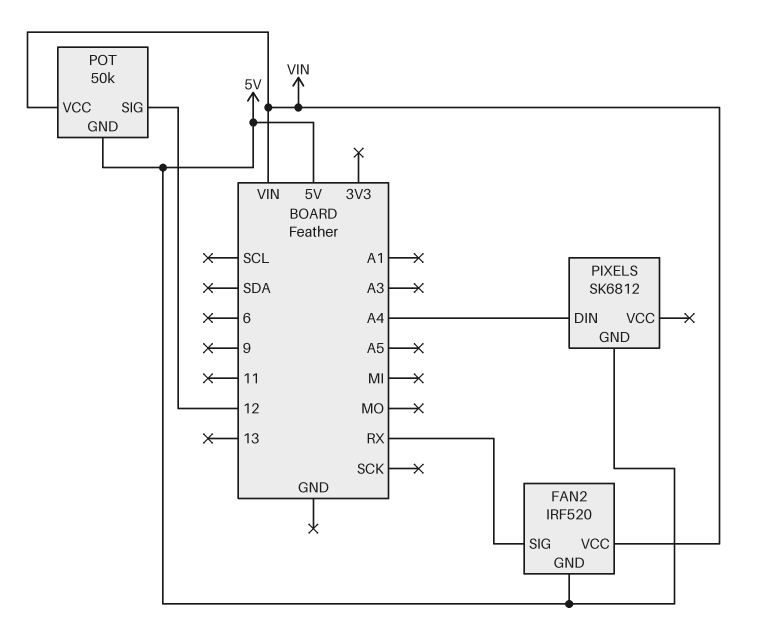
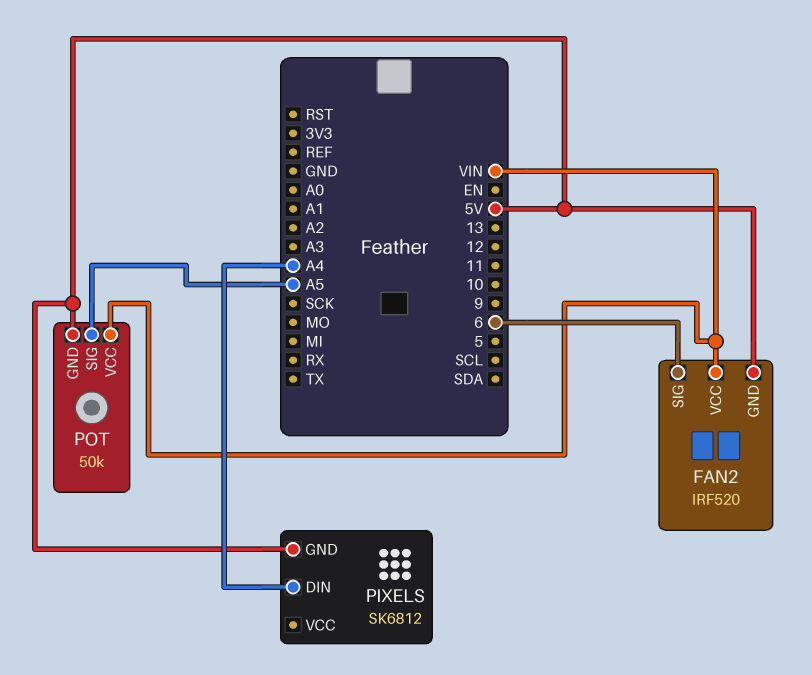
FAN2 pin SIG: RX -> 6
POT pin SIG: 12 -> A5

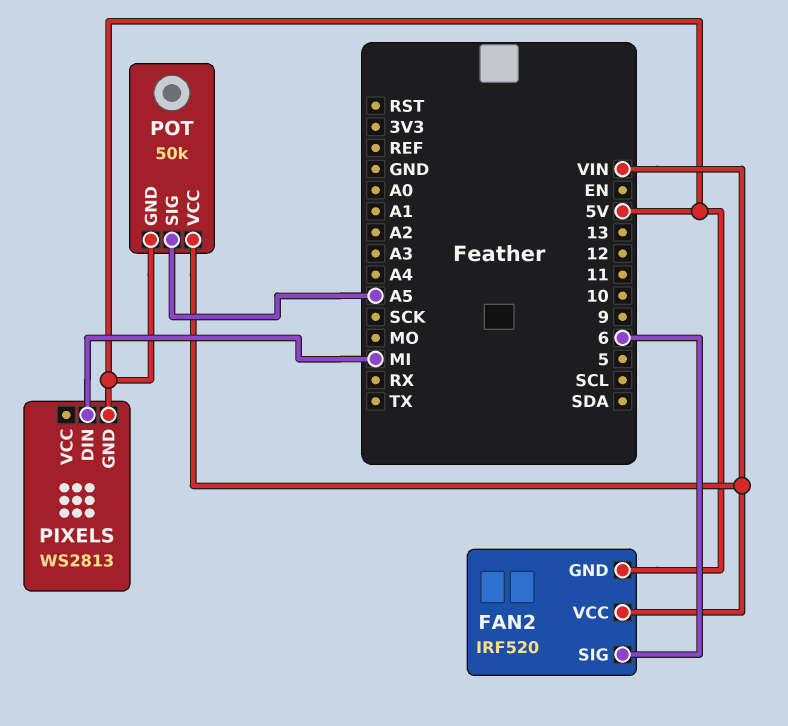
PIXELS: SK6812 -> WS2813
PIXELS pin DIN: A4 -> MI

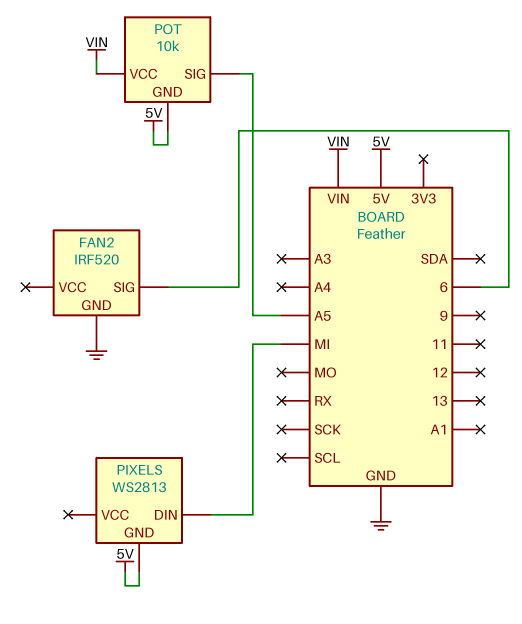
FAN2 pin GND: 5V -> GND
FAN2 pin VCC: VIN -> none
POT: 50k -> 10k

